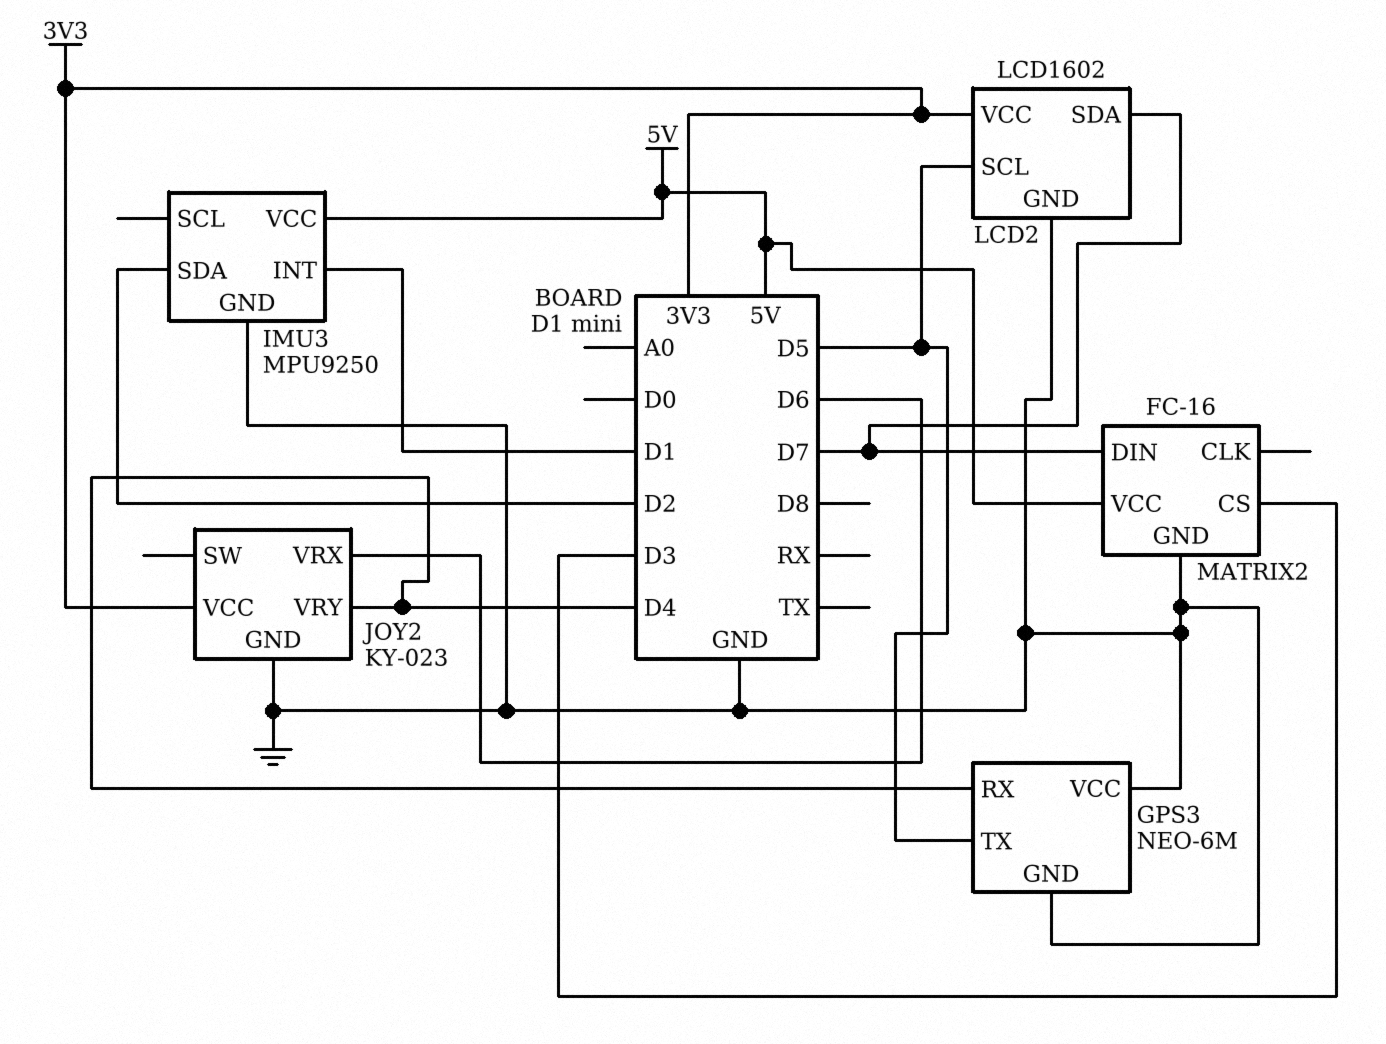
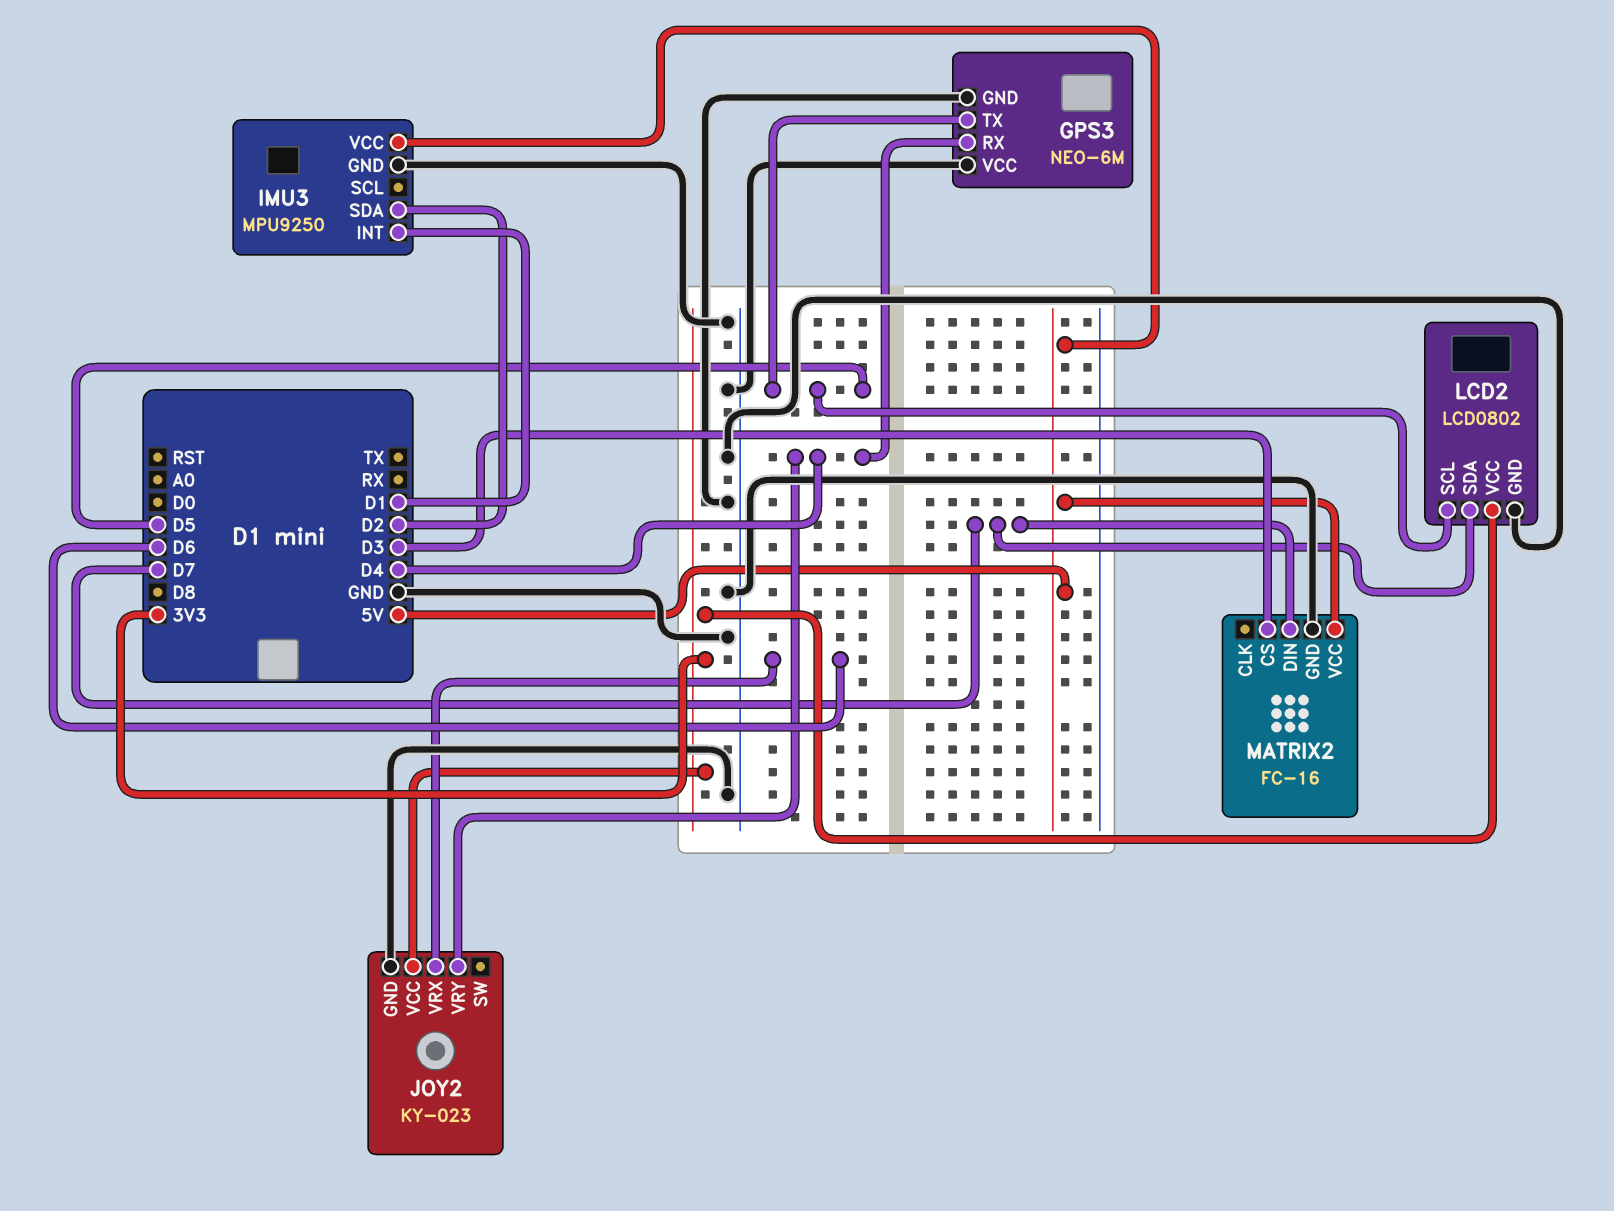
LCD2: LCD1602 -> LCD0802

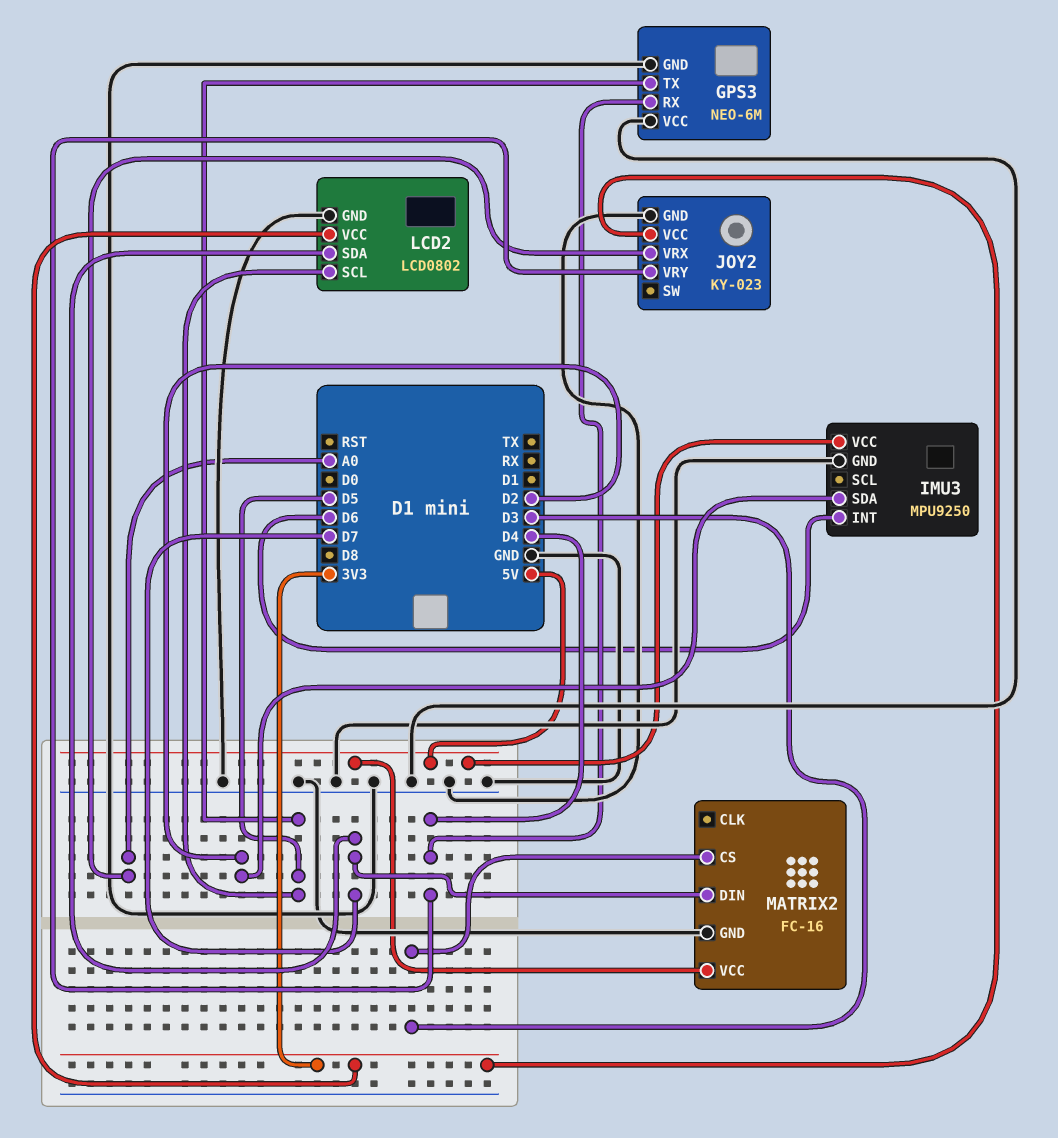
IMU3 pin INT: D1 -> D6
JOY2 pin VRX: D6 -> A0

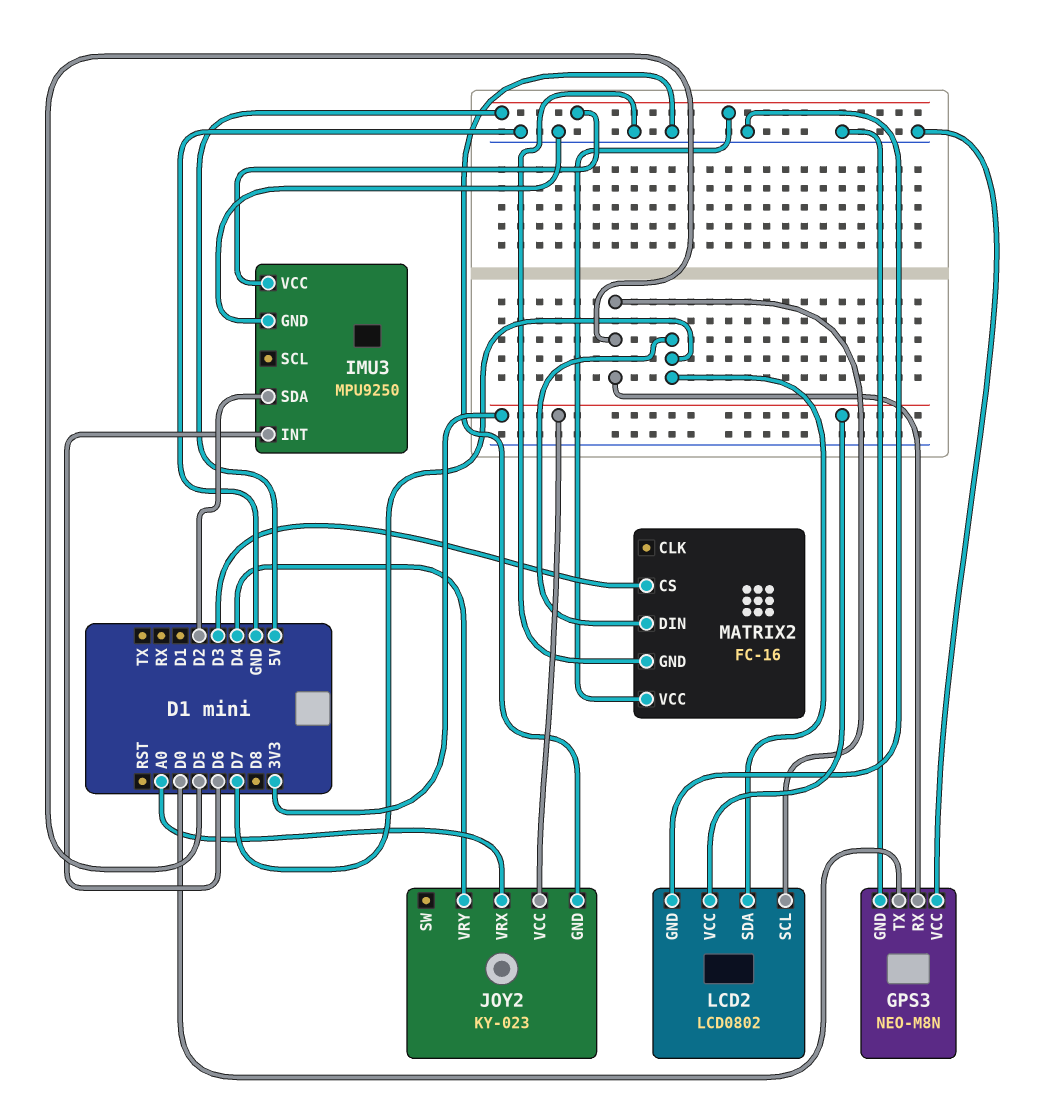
GPS3: NEO-6M -> NEO-M8N
GPS3 pin RX: D4 -> D5
GPS3 pin TX: D5 -> D0

